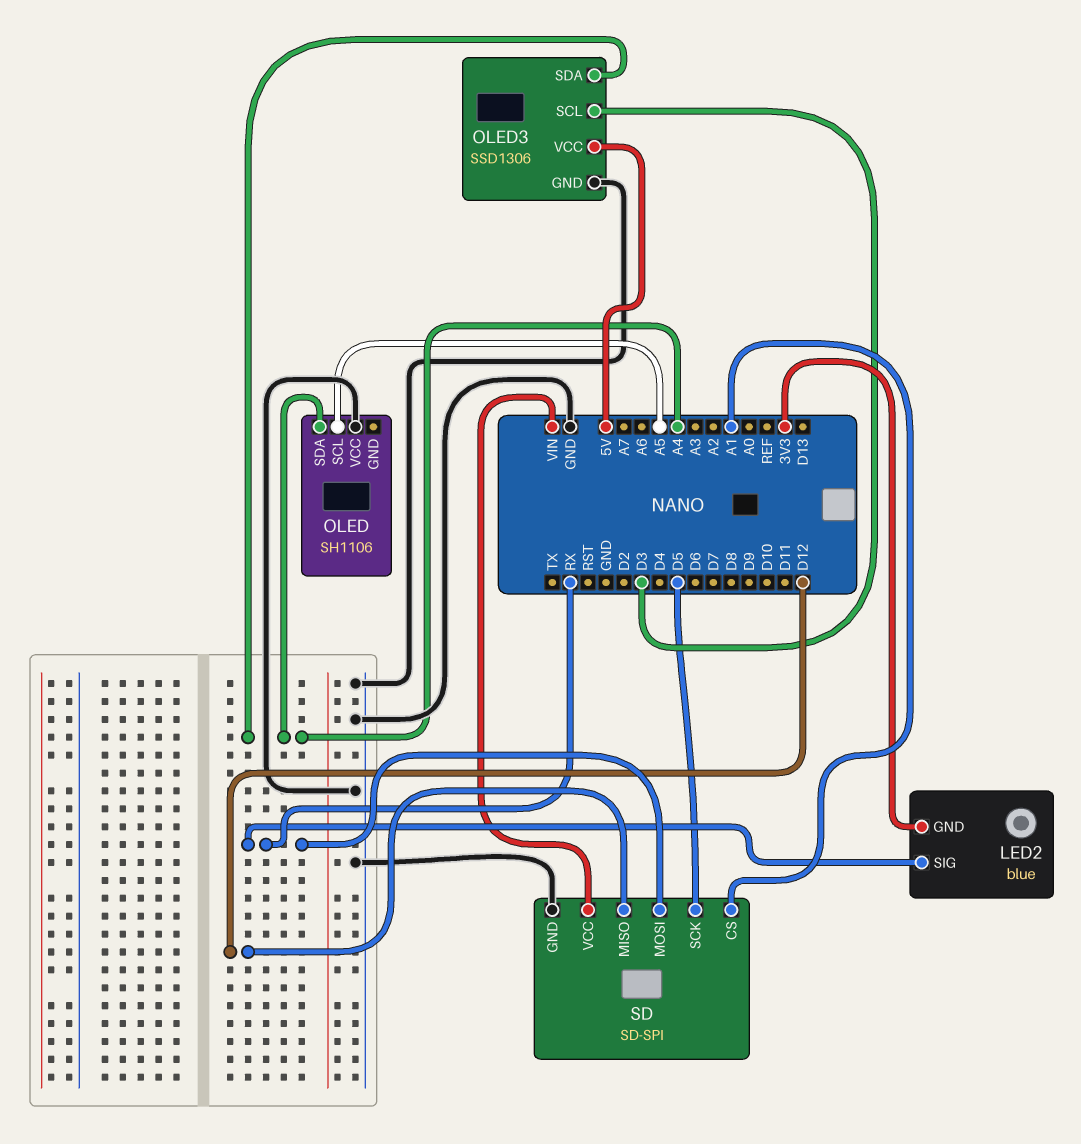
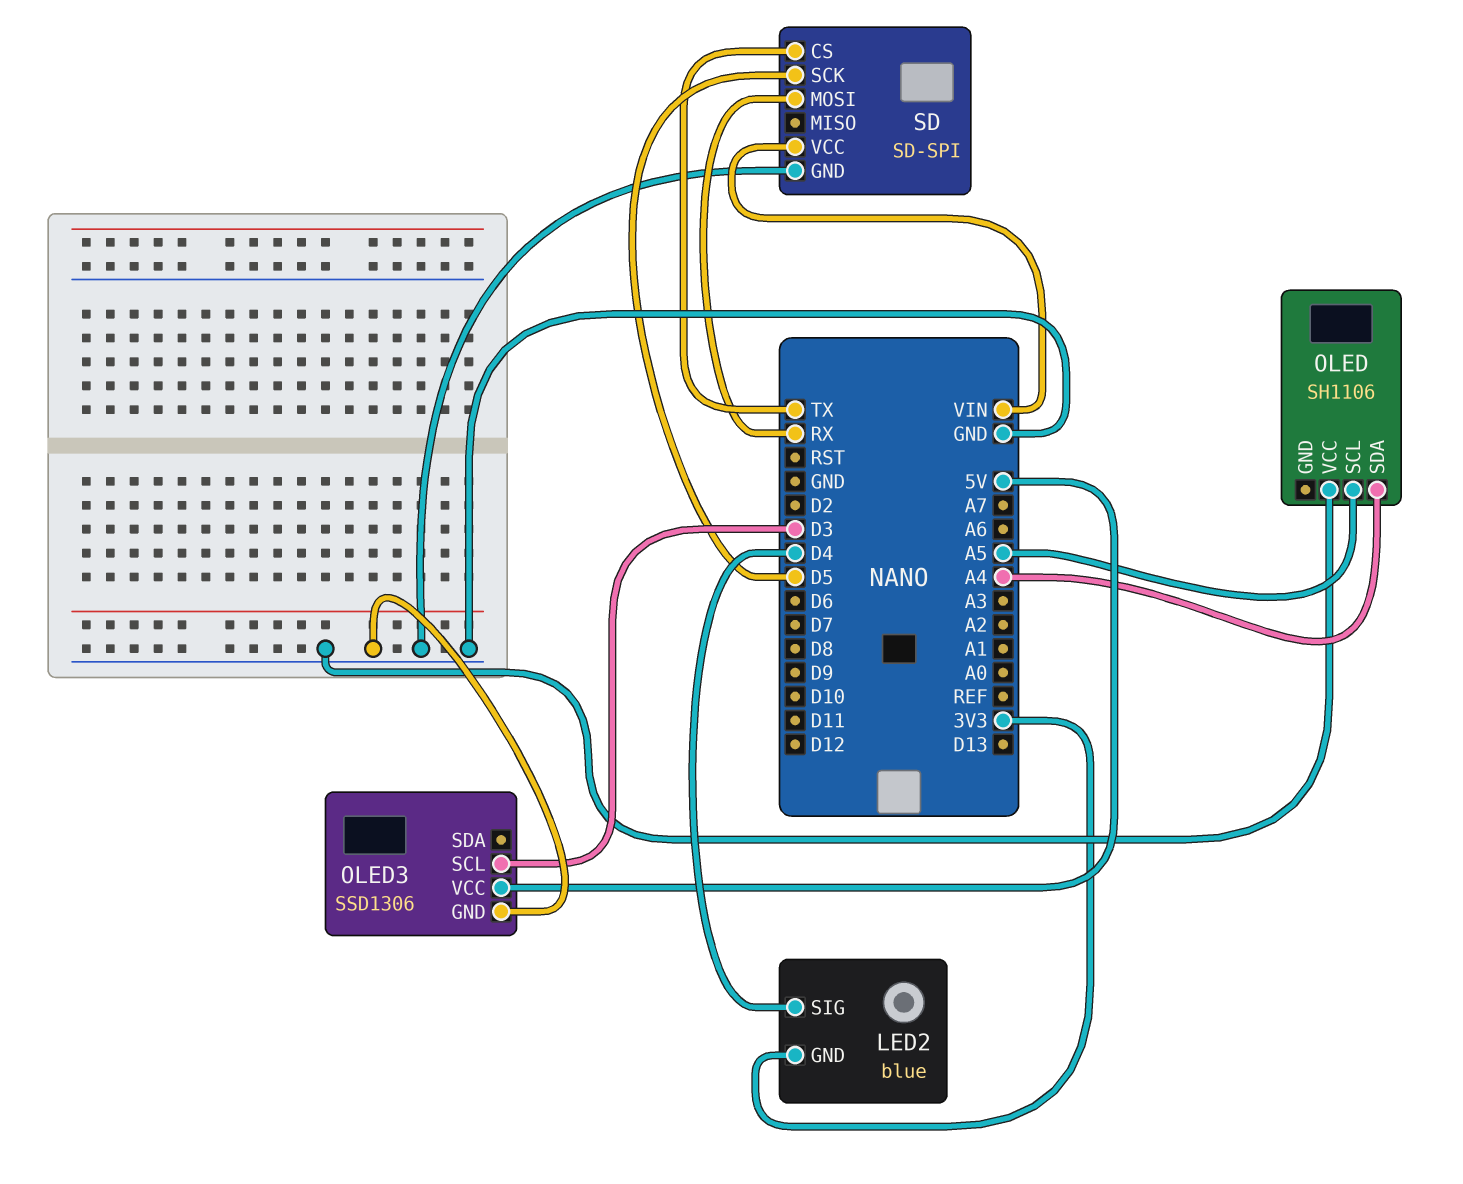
LED2 pin SIG: RX -> D4
OLED3 pin SDA: A4 -> none
SD pin CS: A1 -> TX
SD pin MISO: D12 -> none

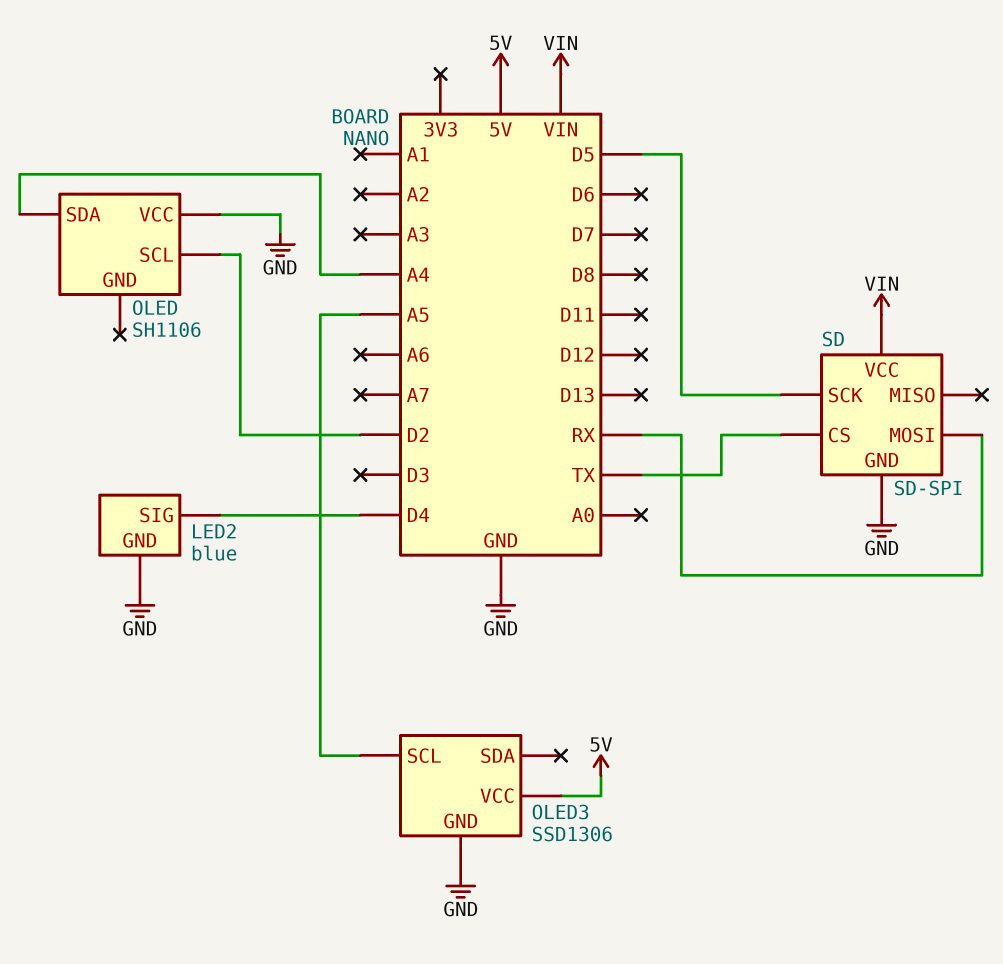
LED2 pin GND: 3V3 -> GND
OLED pin SCL: A5 -> D2
OLED3 pin SCL: D3 -> A5

